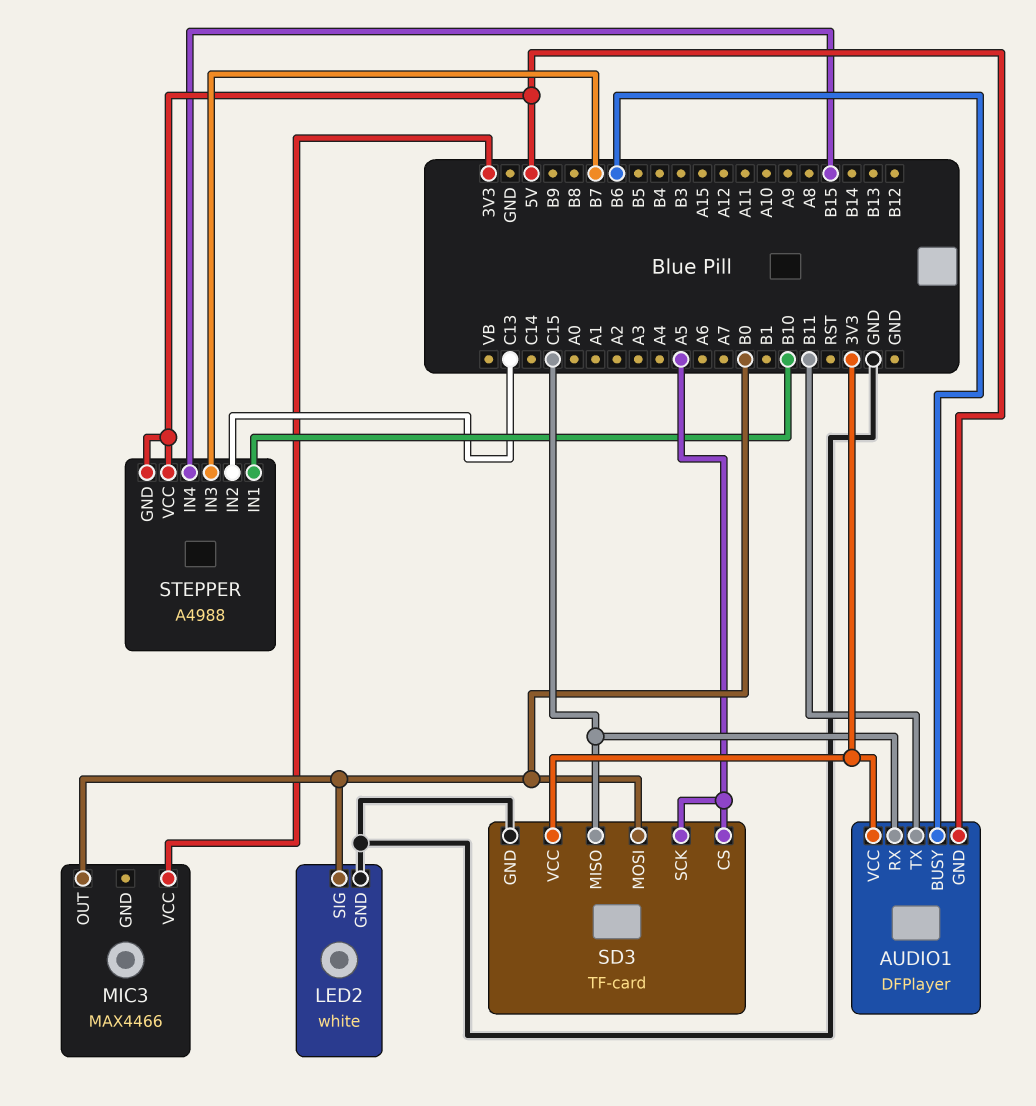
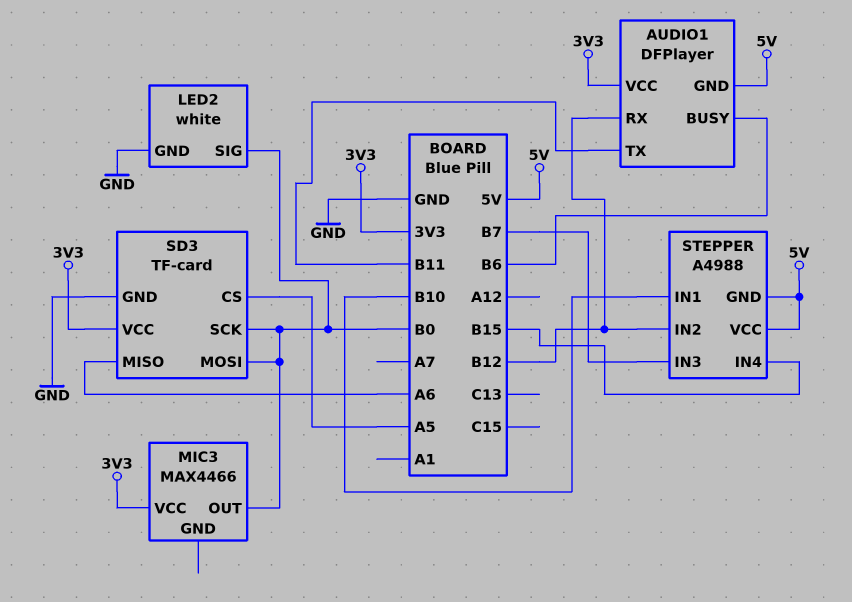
AUDIO1 pin RX: C15 -> B12
SD3 pin MISO: C15 -> A6
SD3 pin SCK: A5 -> B0
STEPPER pin IN2: C13 -> B12

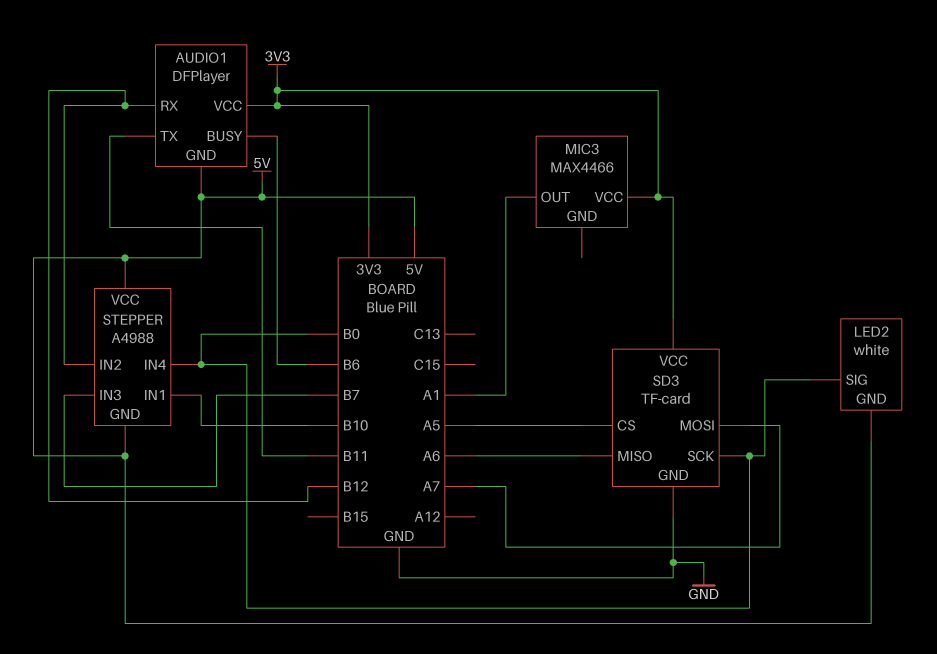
LED2 pin GND: GND -> 5V
MIC3 pin OUT: B0 -> A1
SD3 pin MOSI: B0 -> A7
STEPPER pin IN4: B15 -> B0

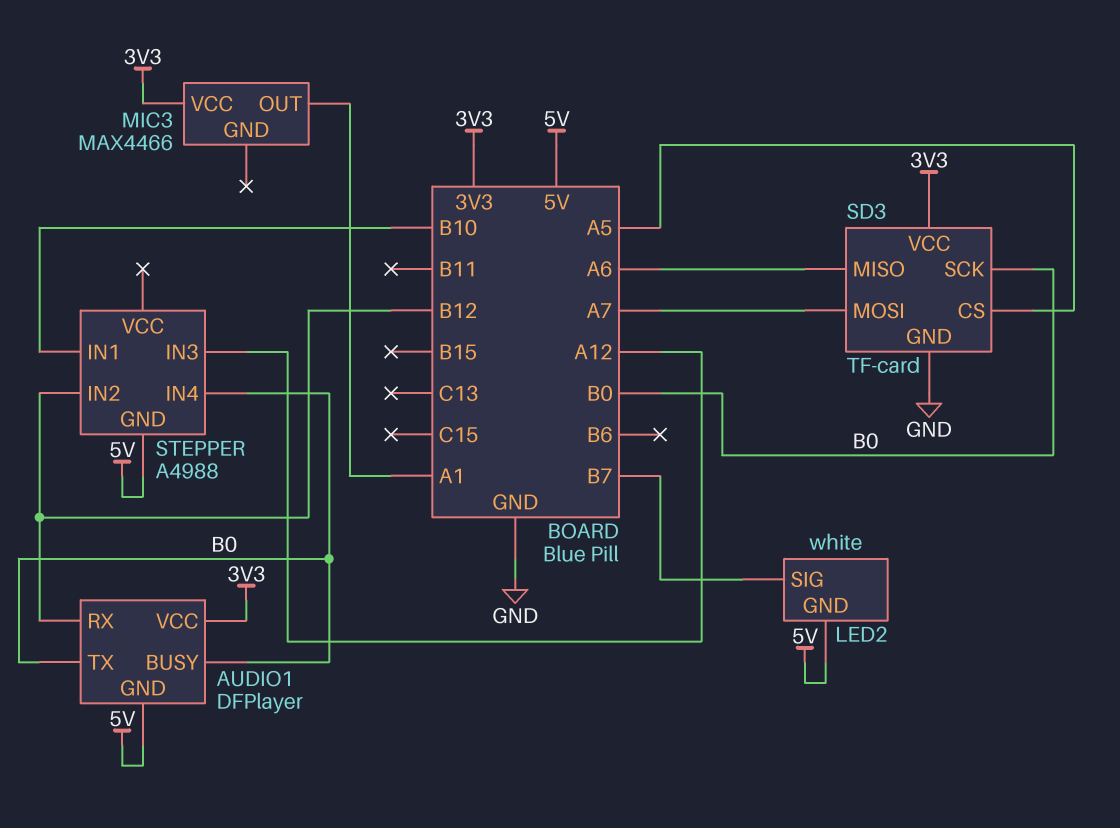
AUDIO1 pin BUSY: B6 -> B0
AUDIO1 pin TX: B11 -> B0
LED2 pin SIG: B0 -> B7
STEPPER pin IN3: B7 -> A12
STEPPER pin VCC: 5V -> none

